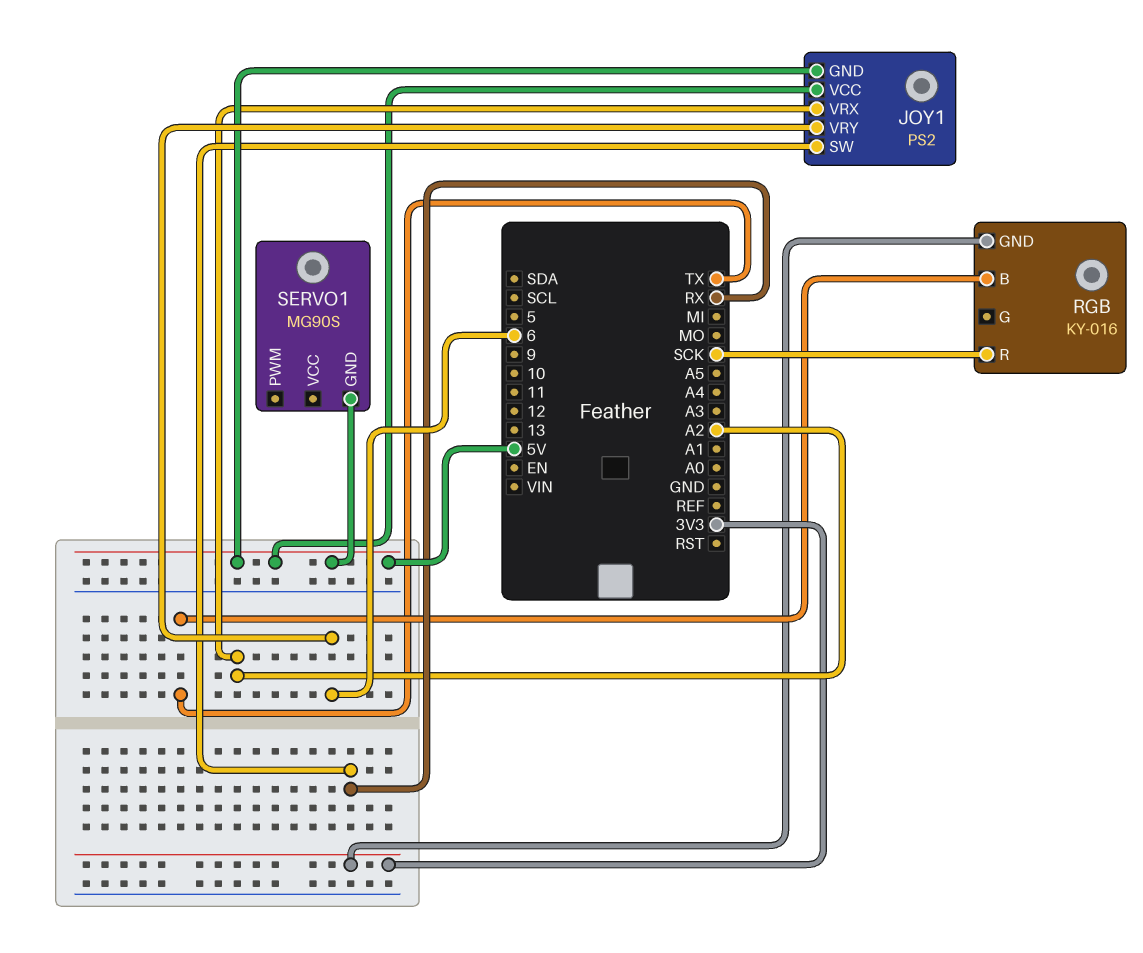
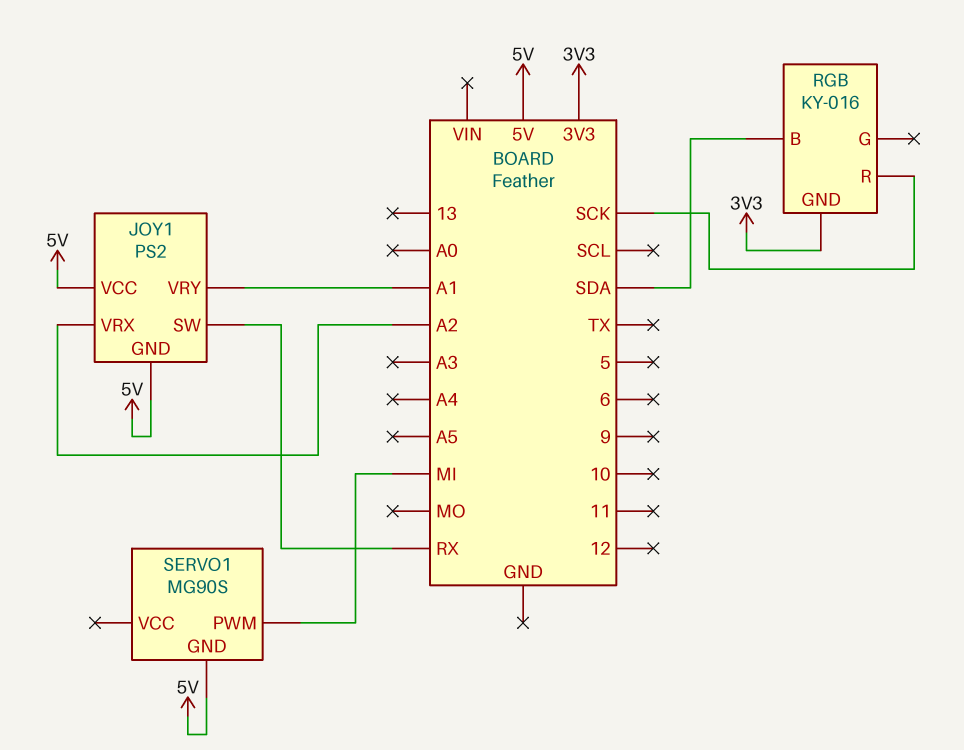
JOY1 pin VRY: 6 -> A1
RGB pin B: TX -> SDA
SERVO1 pin PWM: none -> MI

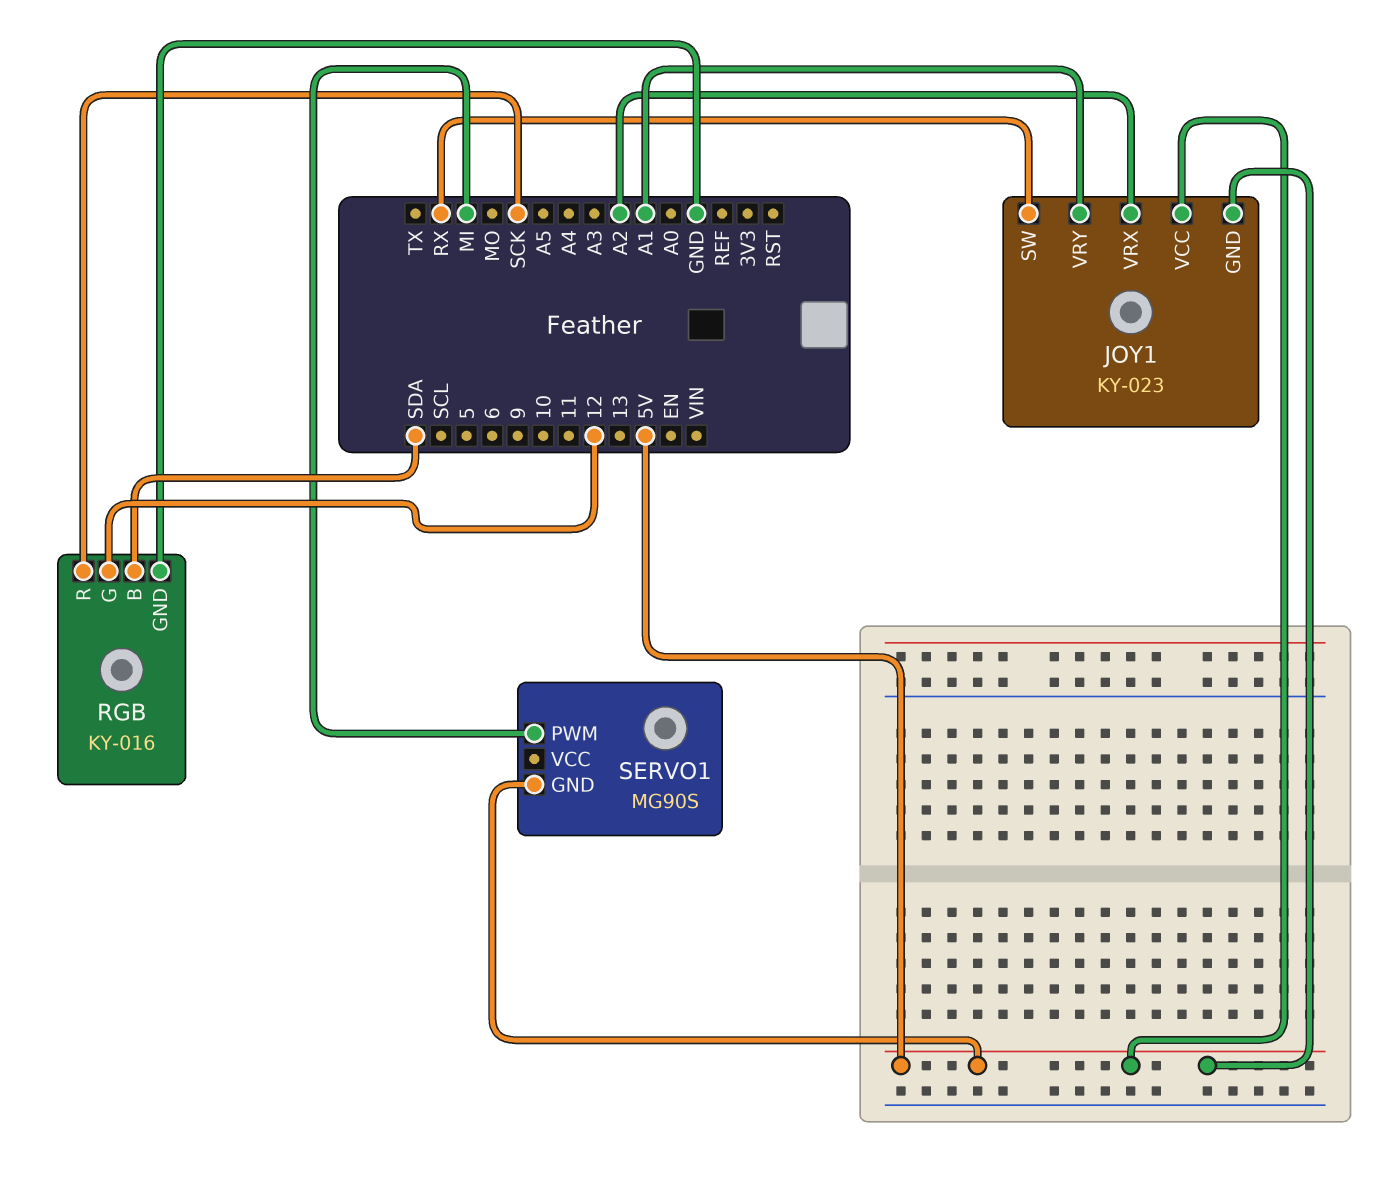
JOY1: PS2 -> KY-023
RGB pin G: none -> 12
RGB pin GND: 3V3 -> GND

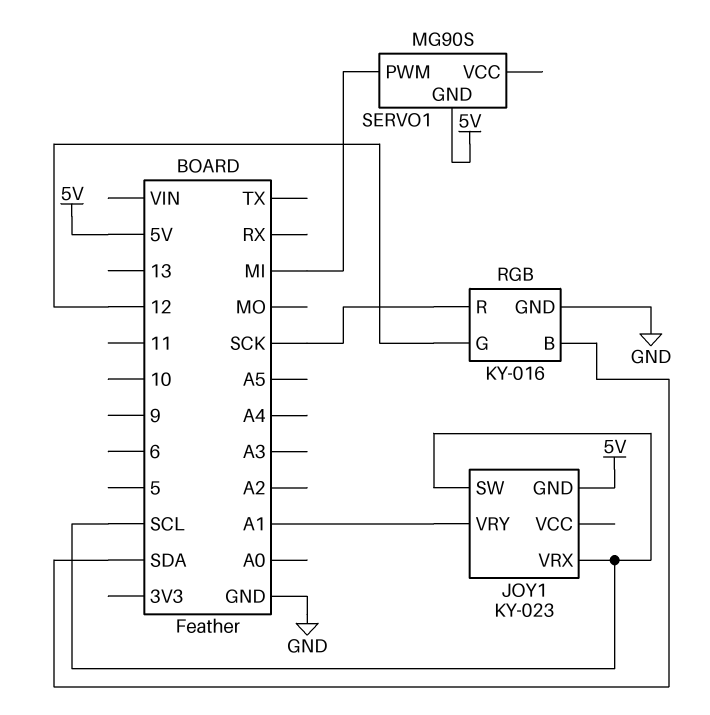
JOY1 pin SW: RX -> SCL
JOY1 pin VCC: 5V -> none
JOY1 pin VRX: A2 -> SCL

